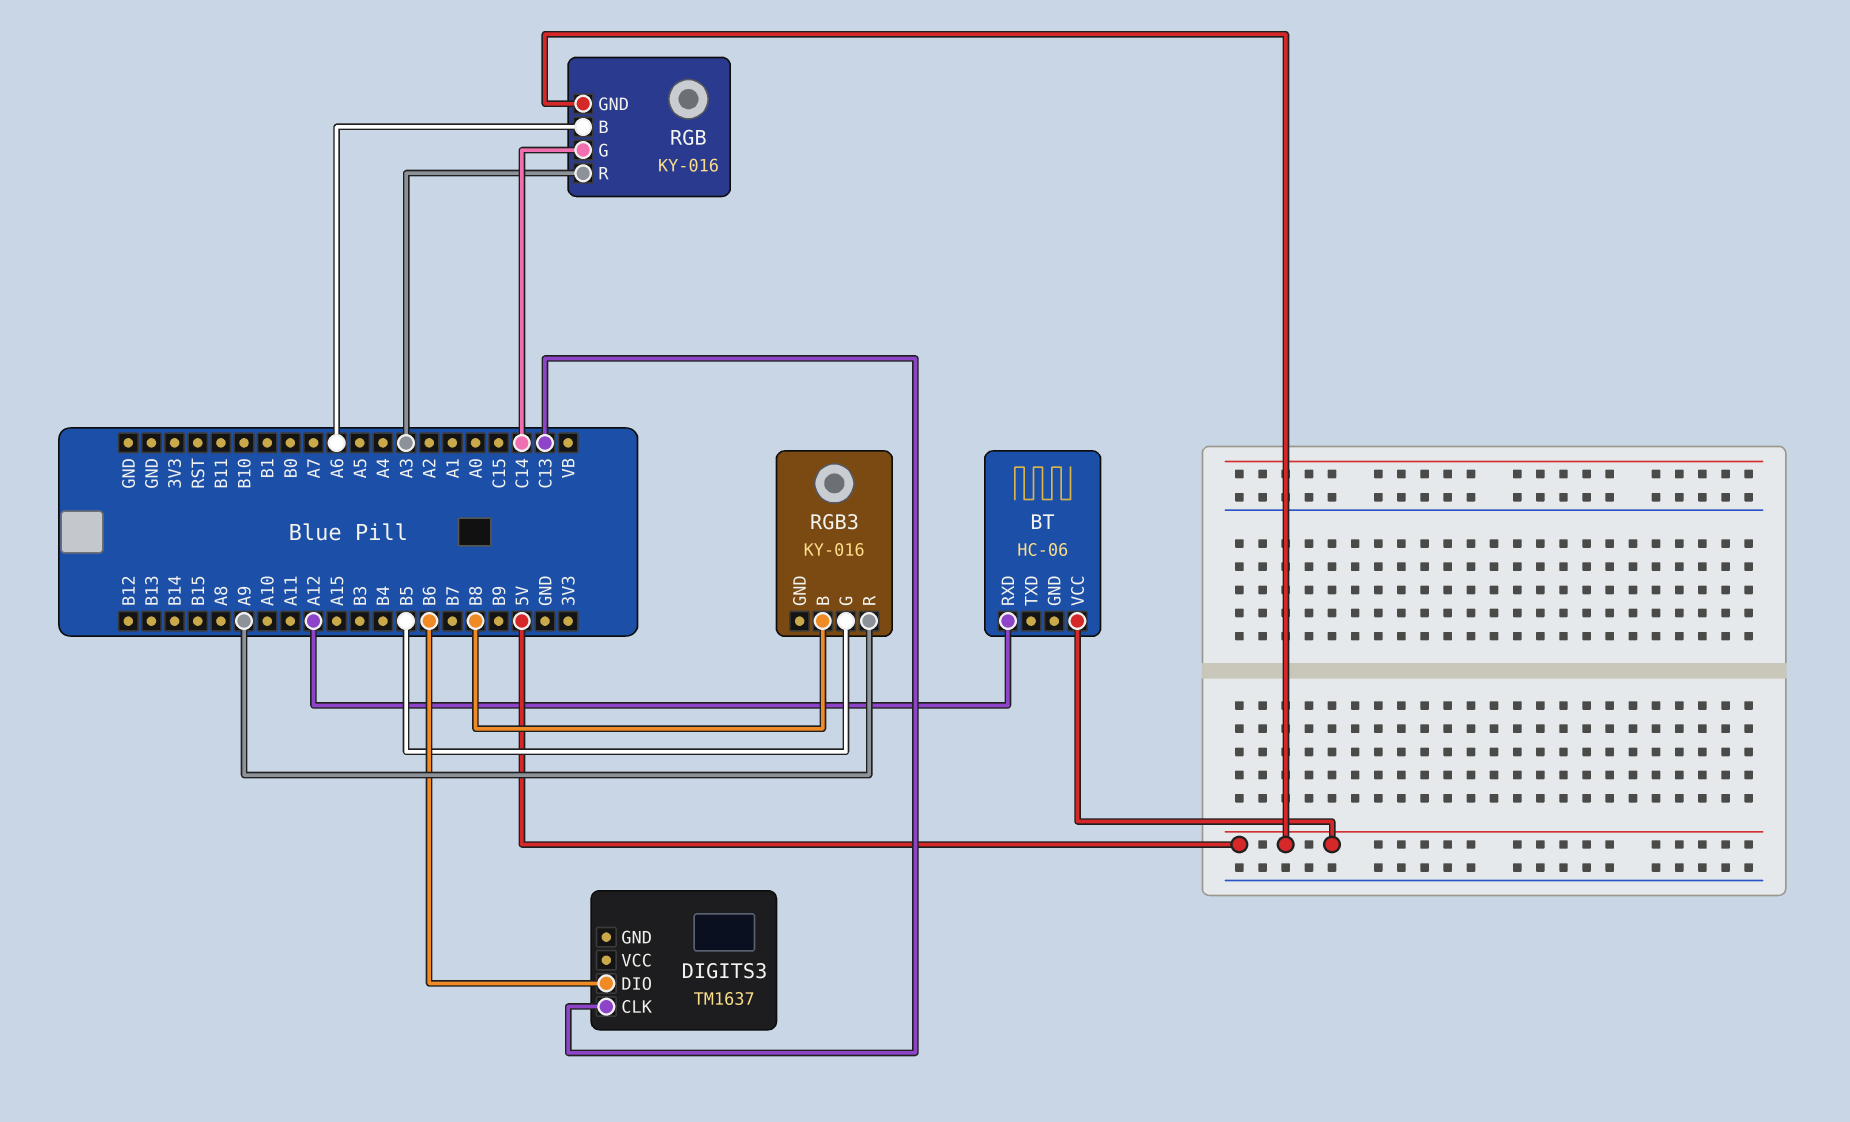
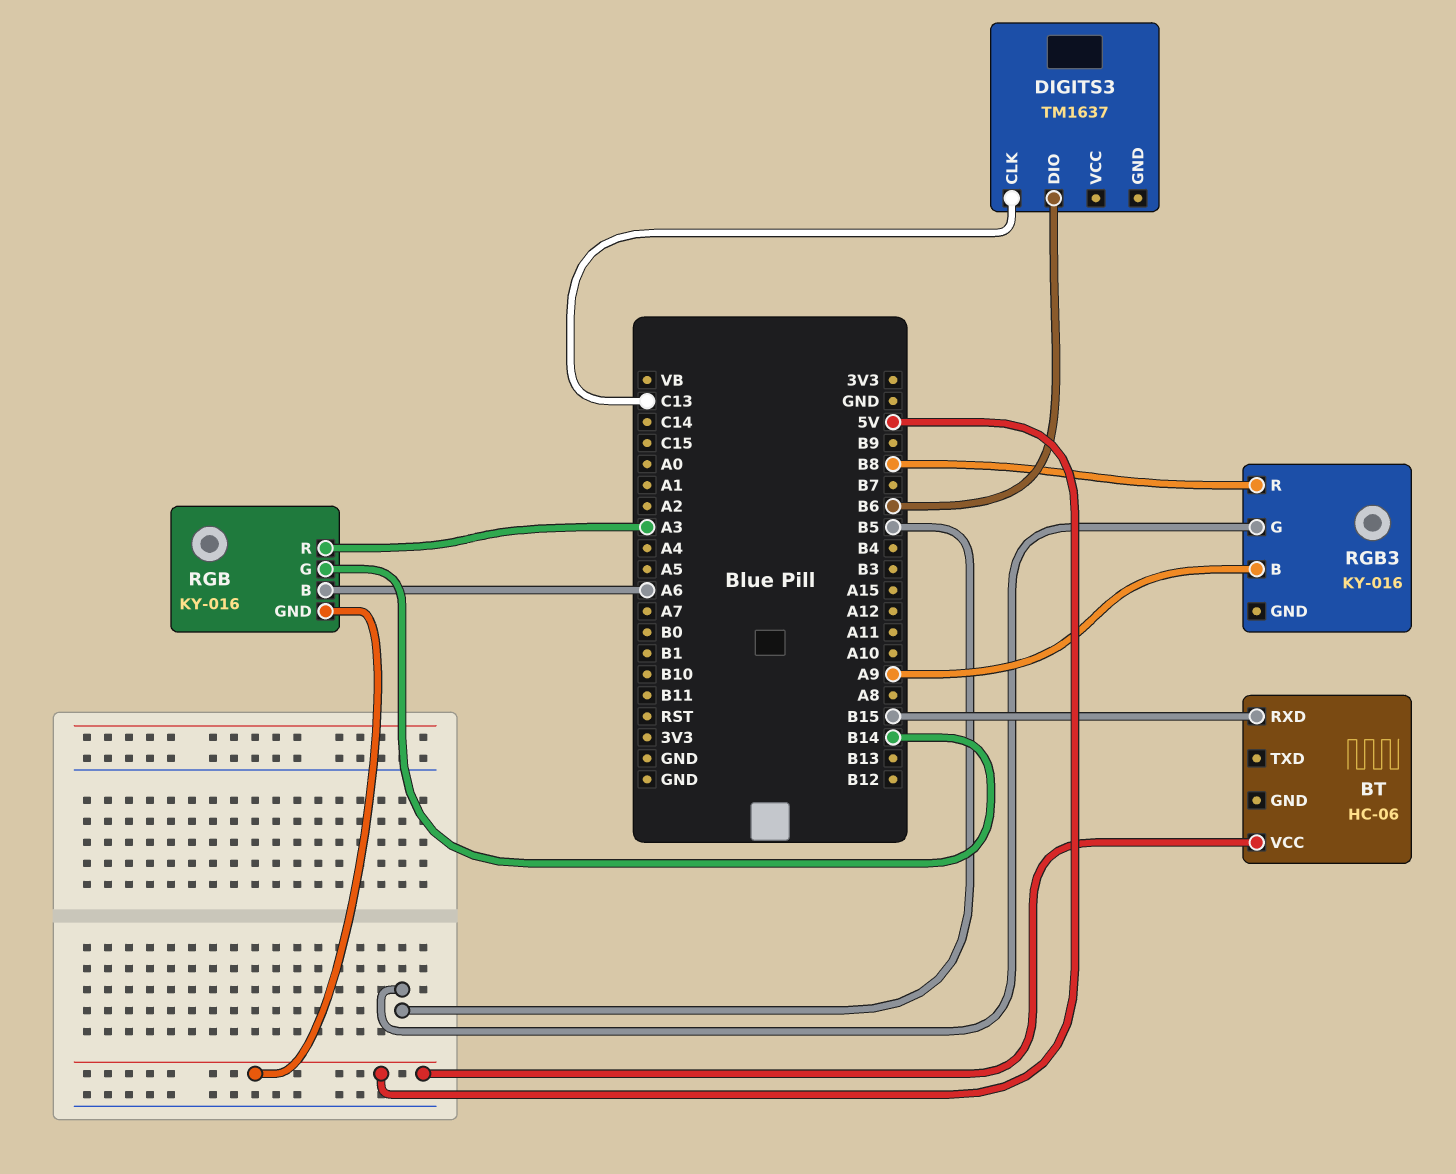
BT pin RXD: A12 -> B15
RGB pin G: C14 -> B14
RGB3 pin B: B8 -> A9
RGB3 pin R: A9 -> B8

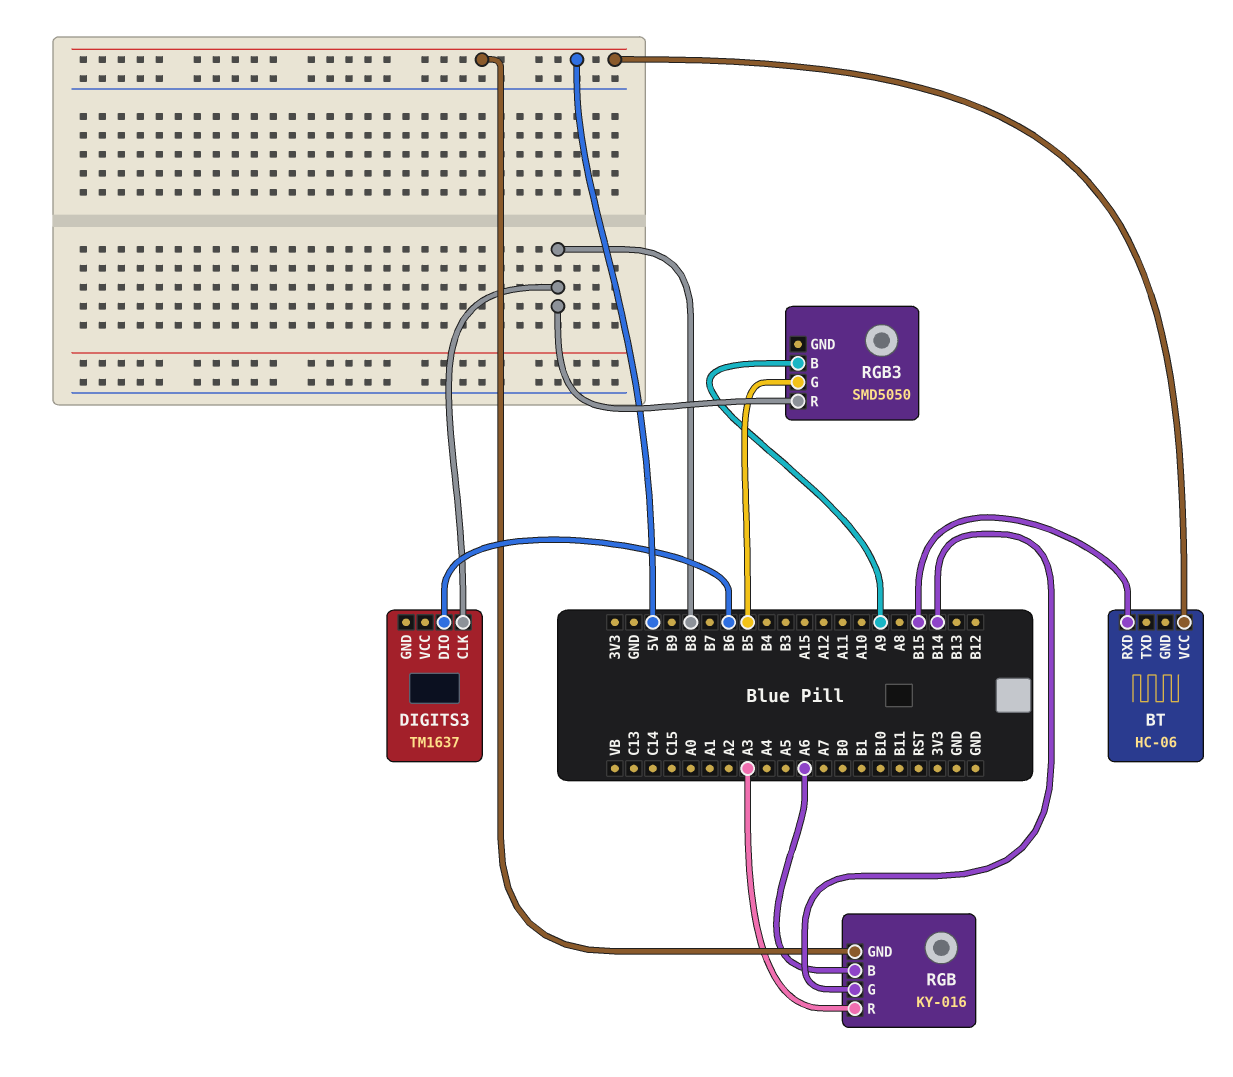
DIGITS3 pin CLK: C13 -> B8
RGB3: KY-016 -> SMD5050

